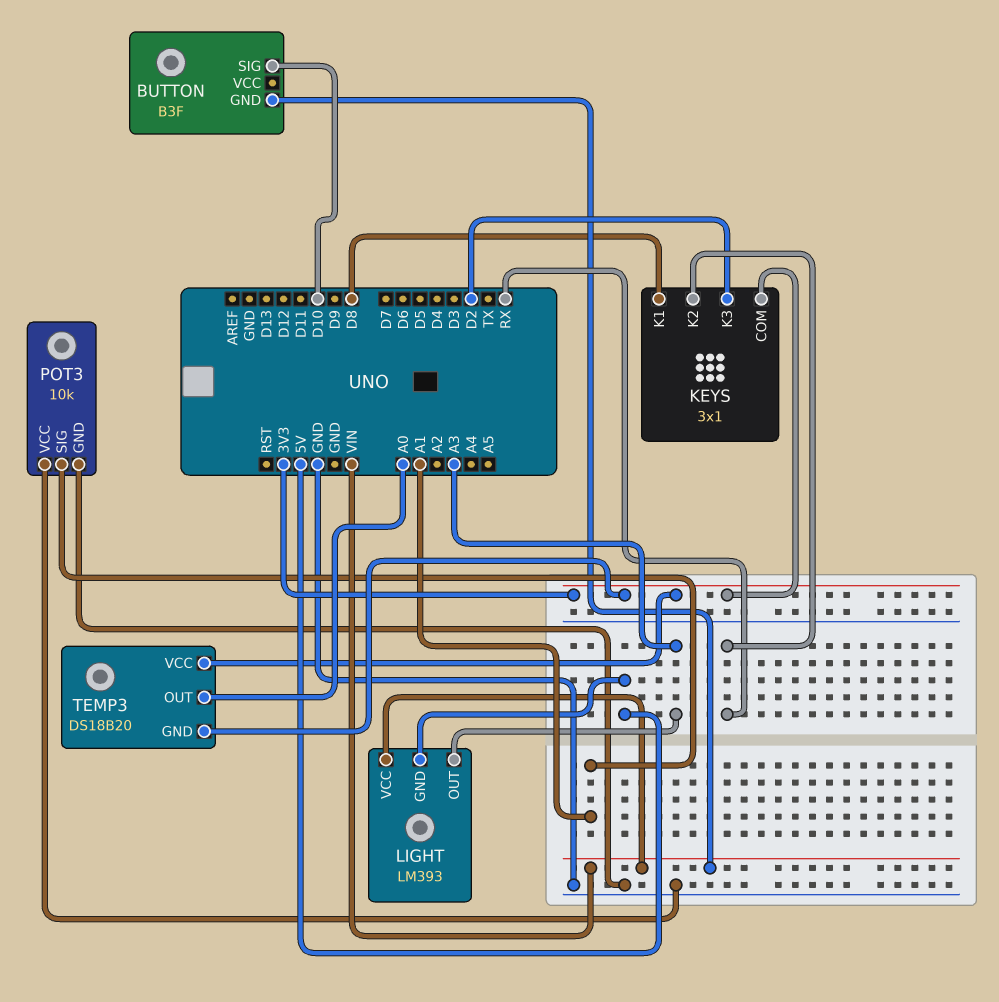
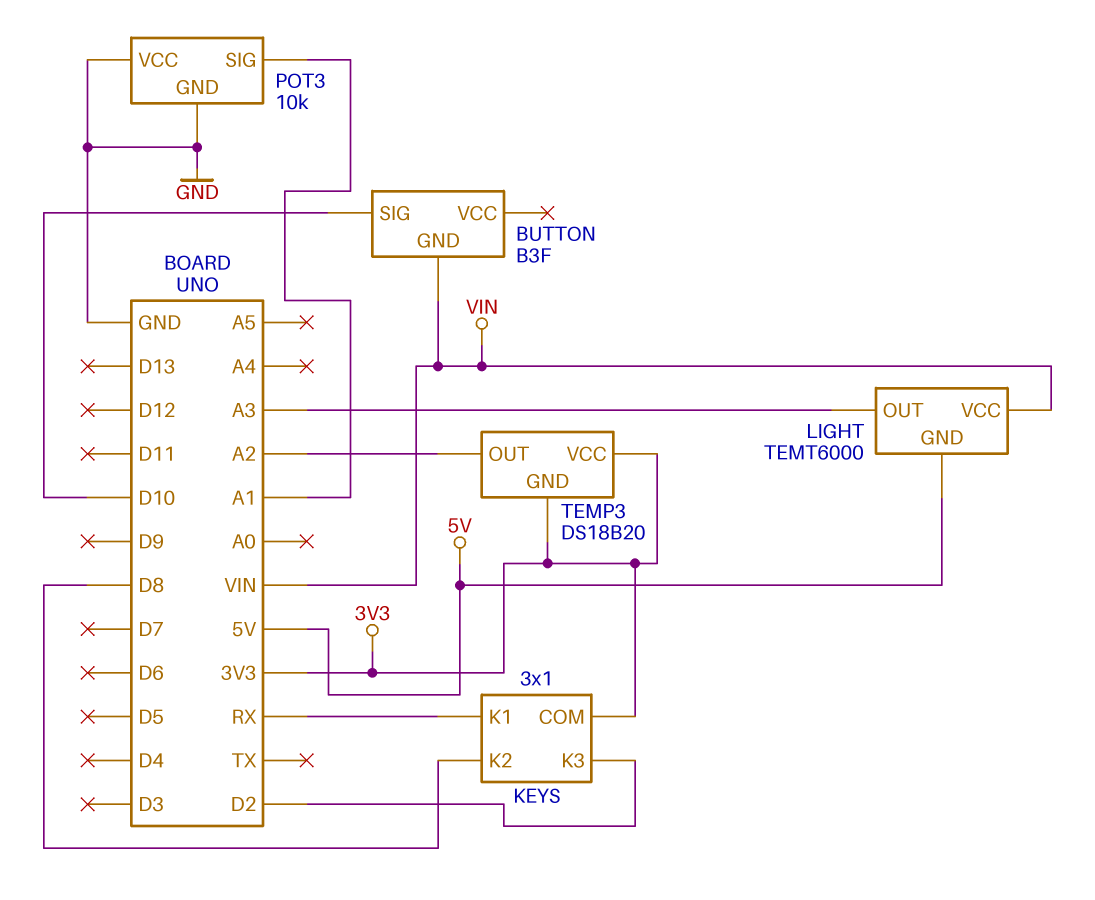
KEYS pin K1: D8 -> RX
KEYS pin K2: RX -> D8
LIGHT: LM393 -> TEMT6000
TEMP3 pin OUT: A0 -> A2

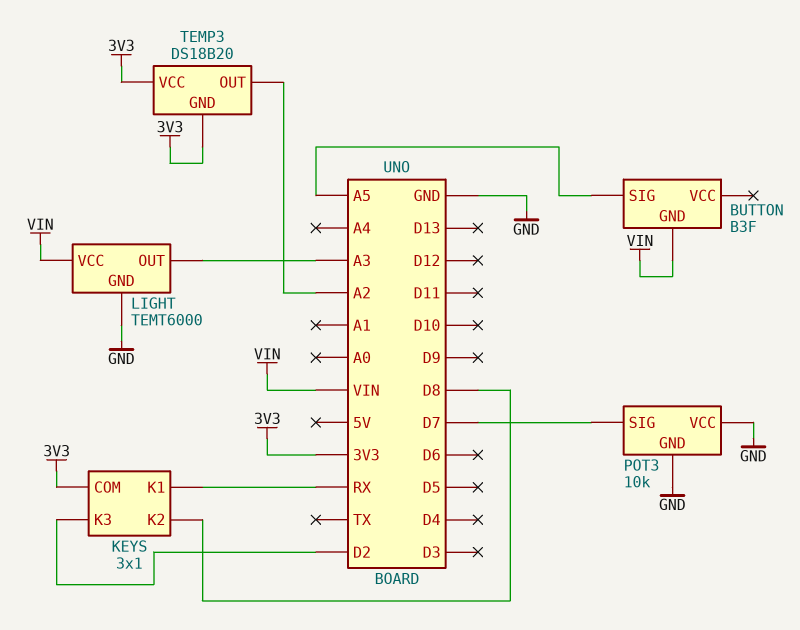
BUTTON pin SIG: D10 -> A5
LIGHT pin GND: 5V -> GND
POT3 pin SIG: A1 -> D7

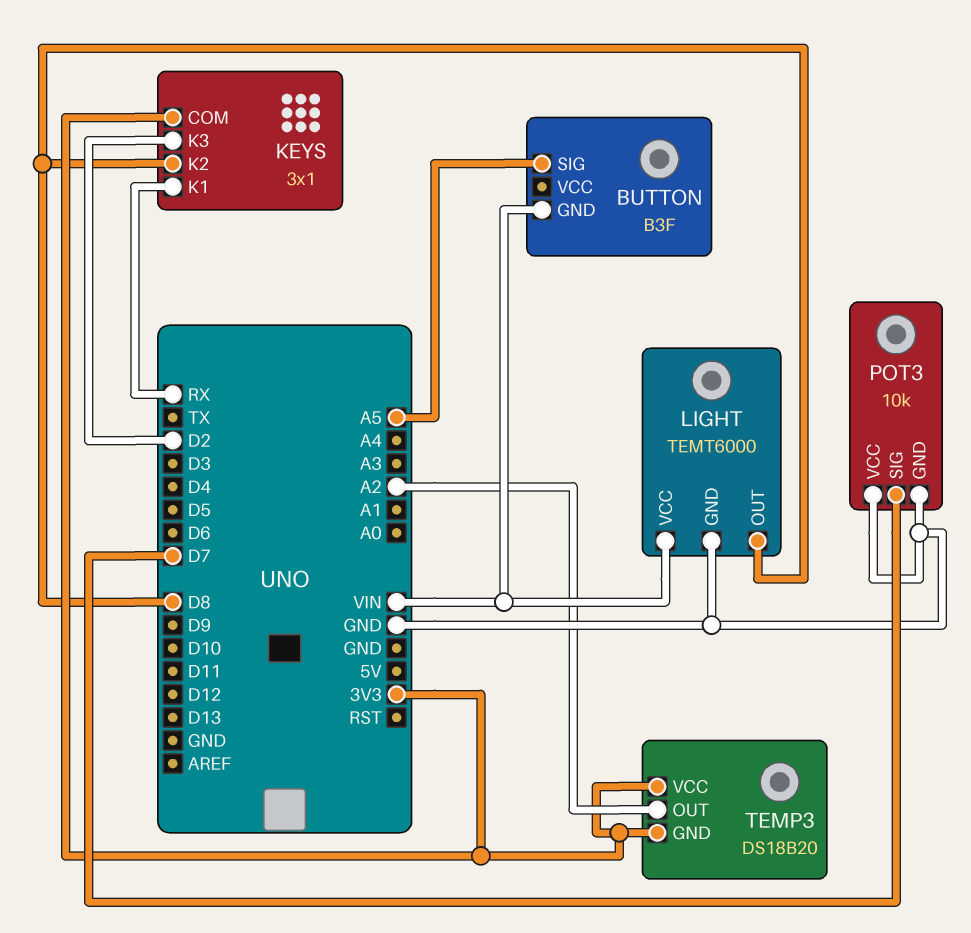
LIGHT pin OUT: A3 -> D8

